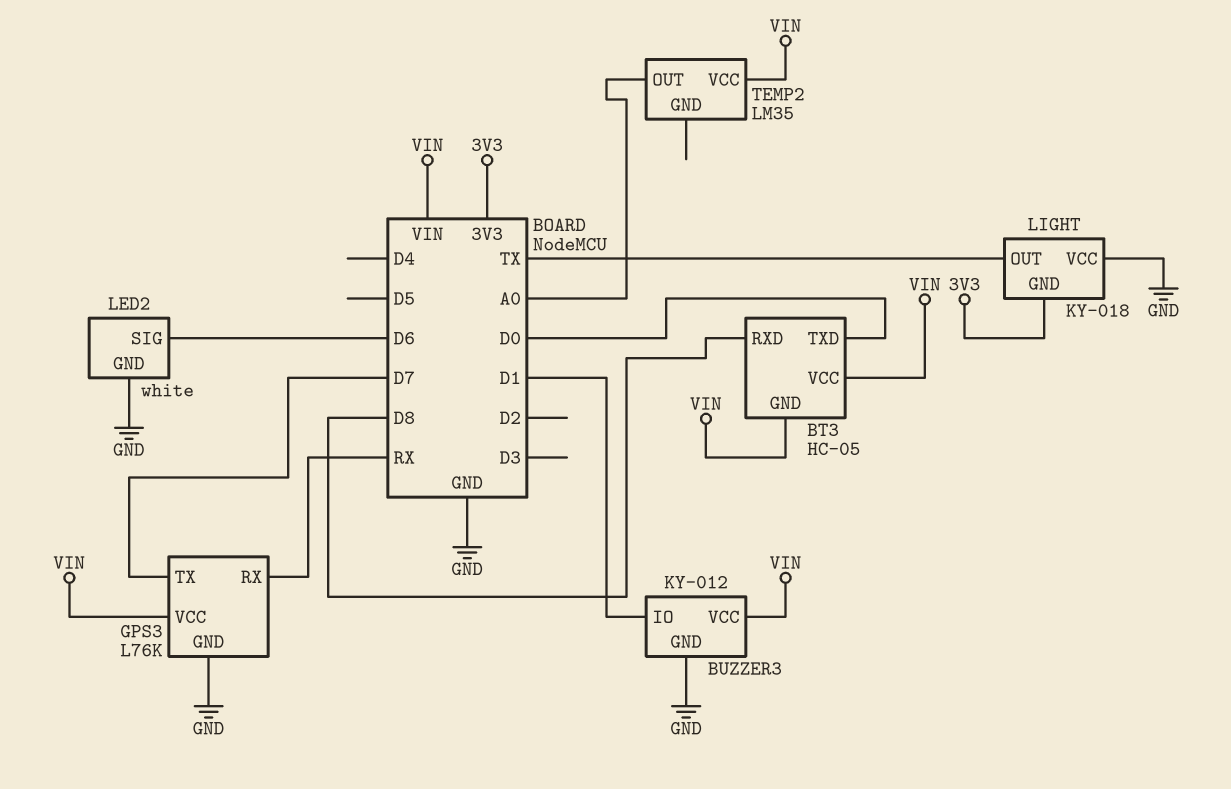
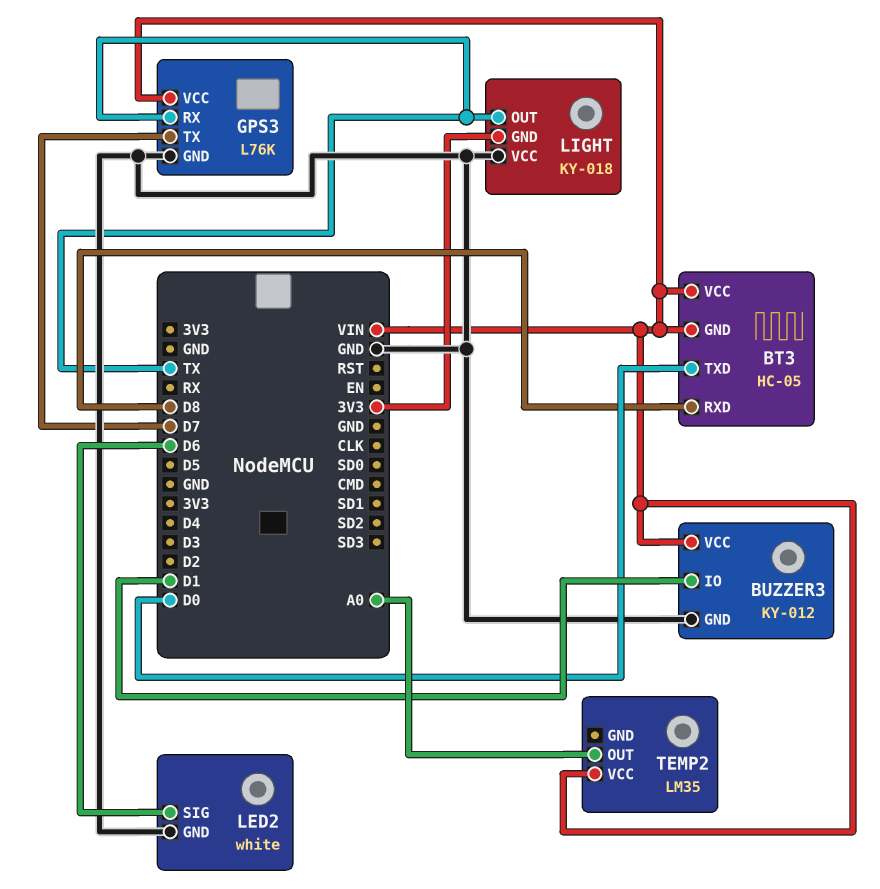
GPS3 pin RX: RX -> TX

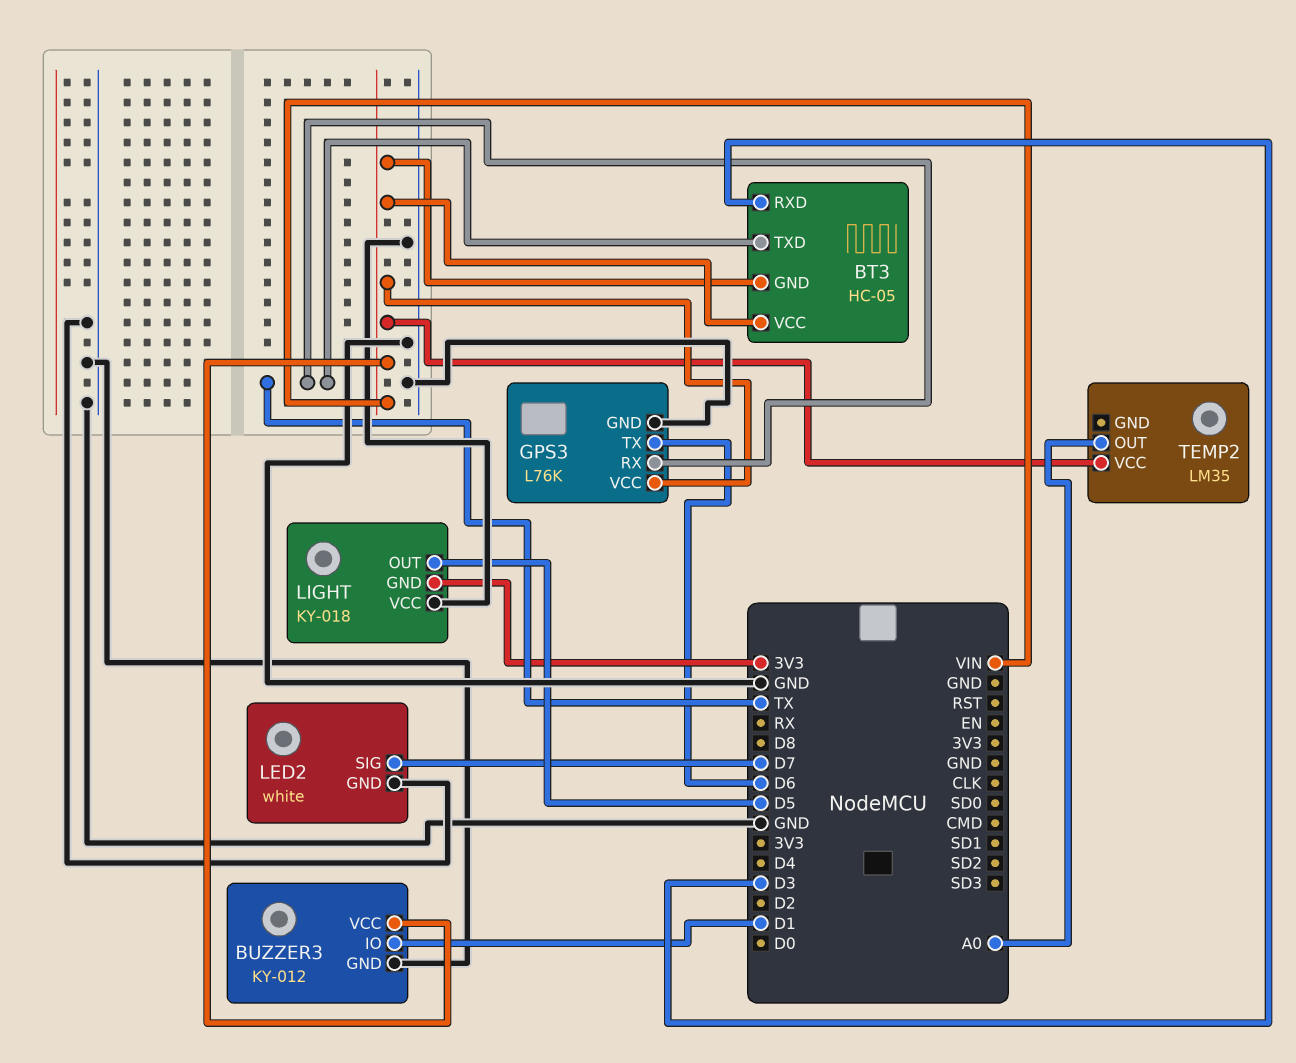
BT3 pin RXD: D8 -> D3
BT3 pin TXD: D0 -> TX
GPS3 pin TX: D7 -> D6
LED2 pin SIG: D6 -> D7
LIGHT pin OUT: TX -> D5

